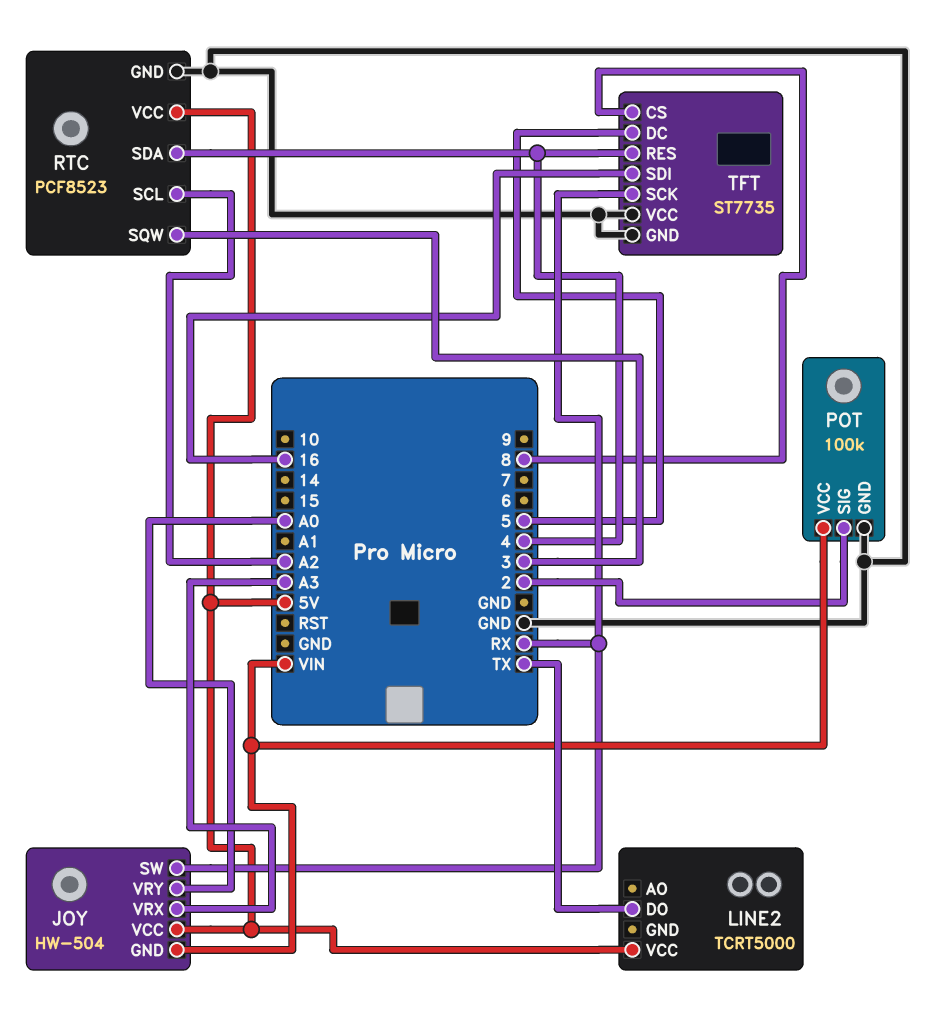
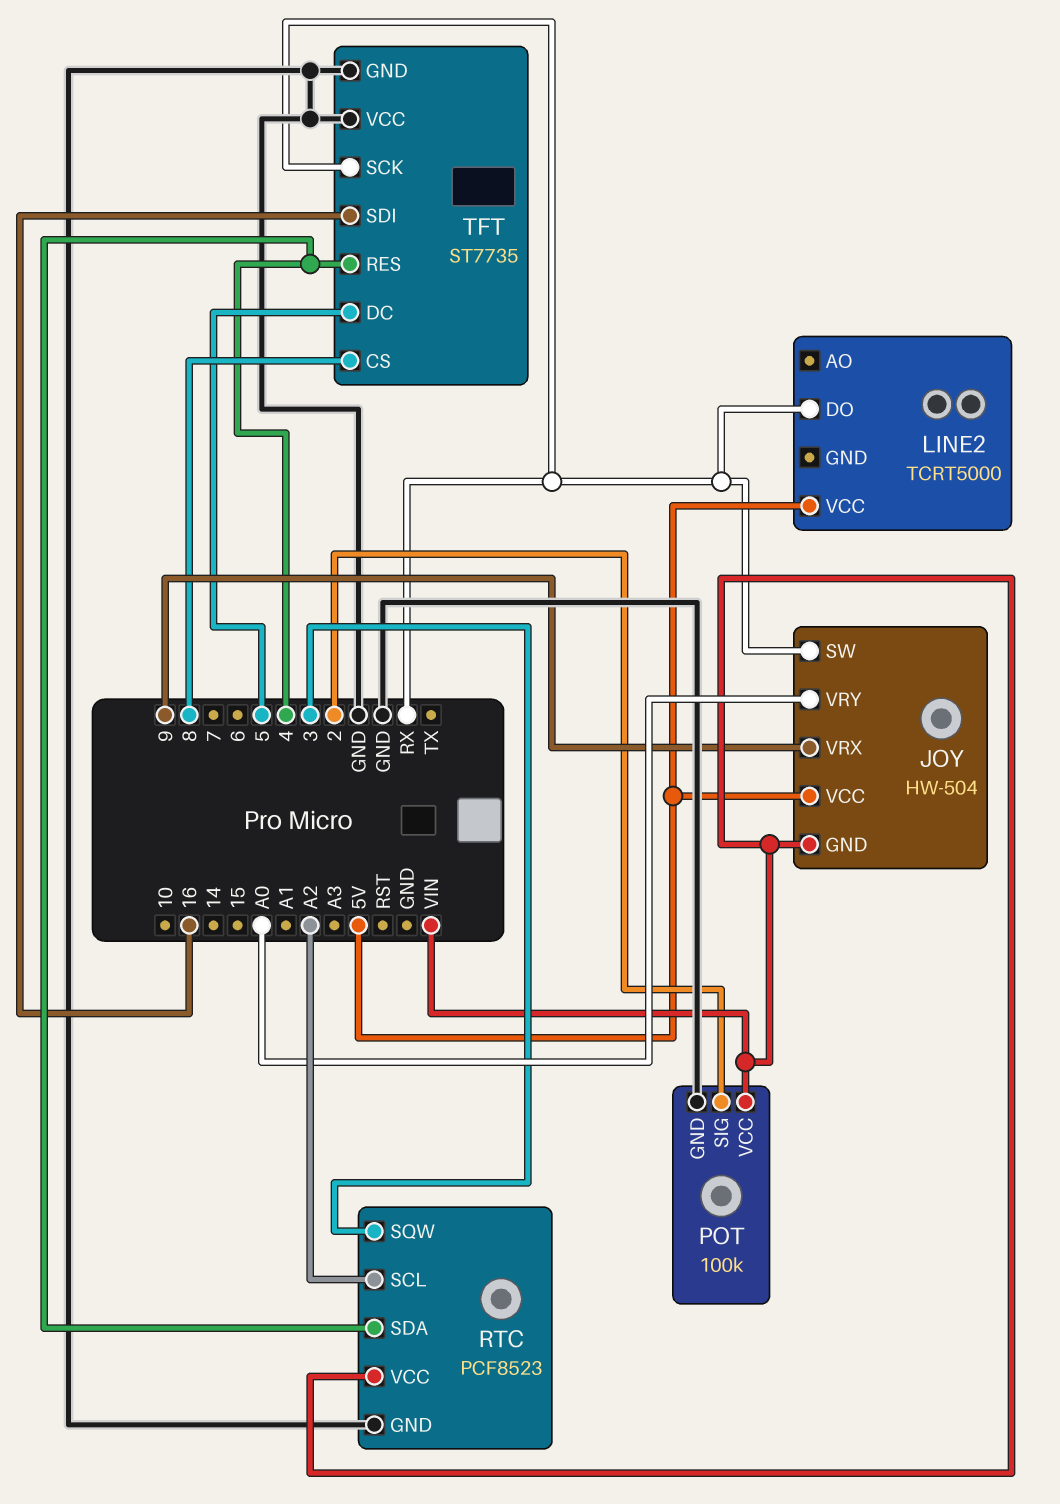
JOY pin VRX: A3 -> 9
LINE2 pin DO: TX -> RX
RTC pin VCC: 5V -> VIN

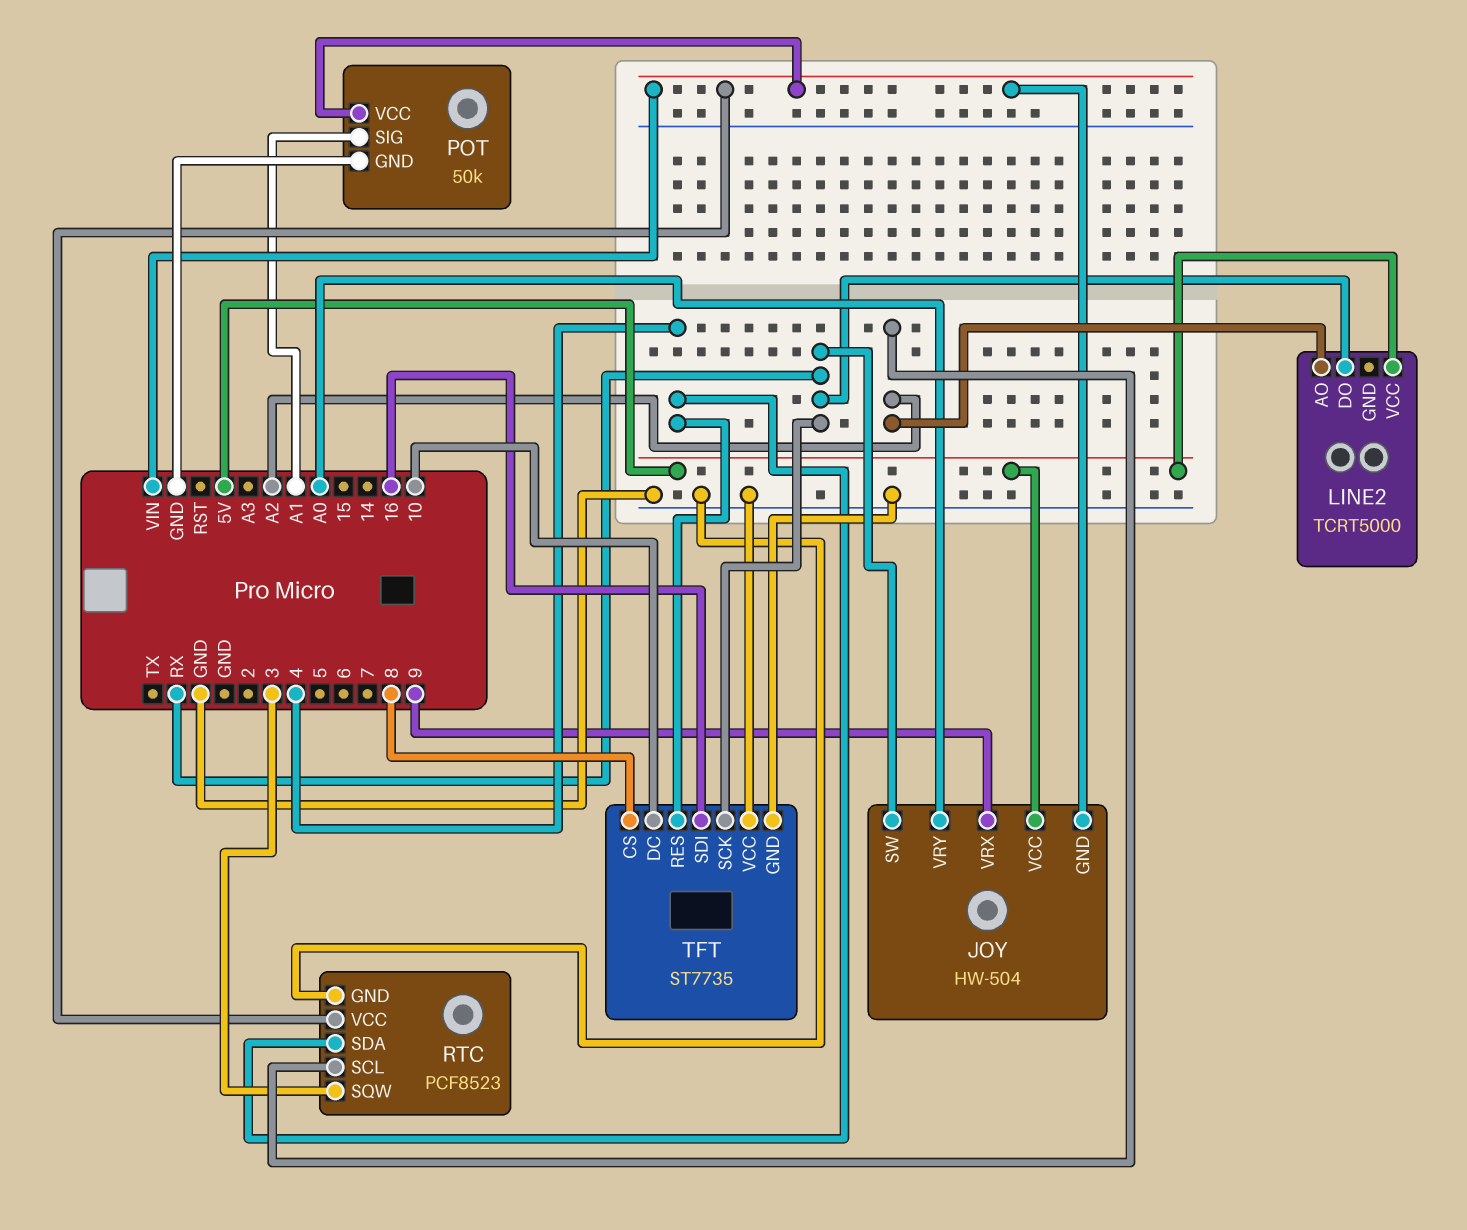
LINE2 pin AO: none -> A2
POT: 100k -> 50k
POT pin SIG: 2 -> A1
TFT pin DC: 5 -> 10

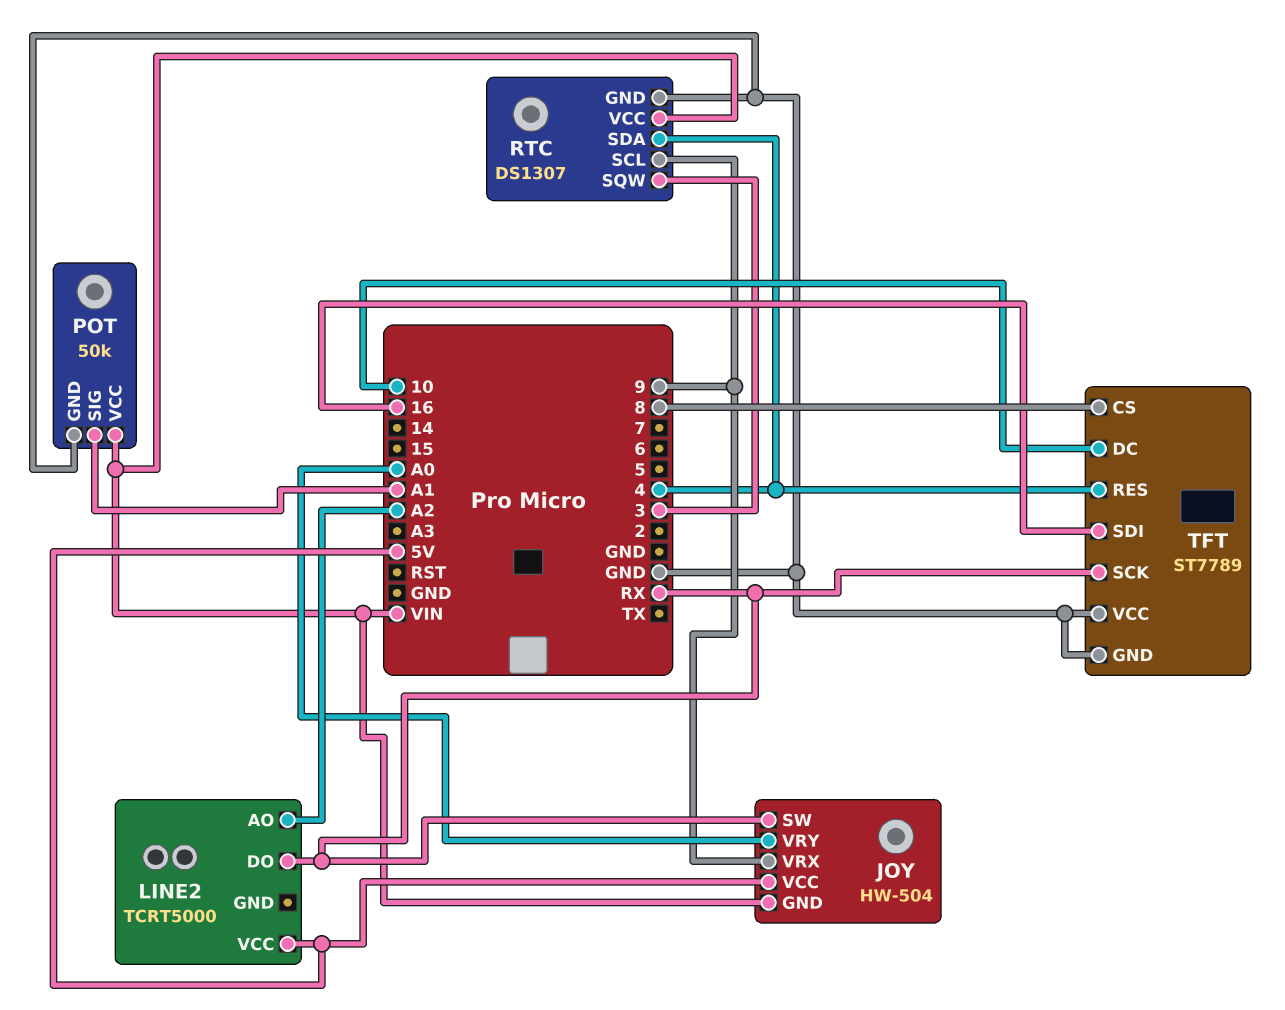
RTC: PCF8523 -> DS1307
RTC pin SCL: A2 -> 9
TFT: ST7735 -> ST7789

